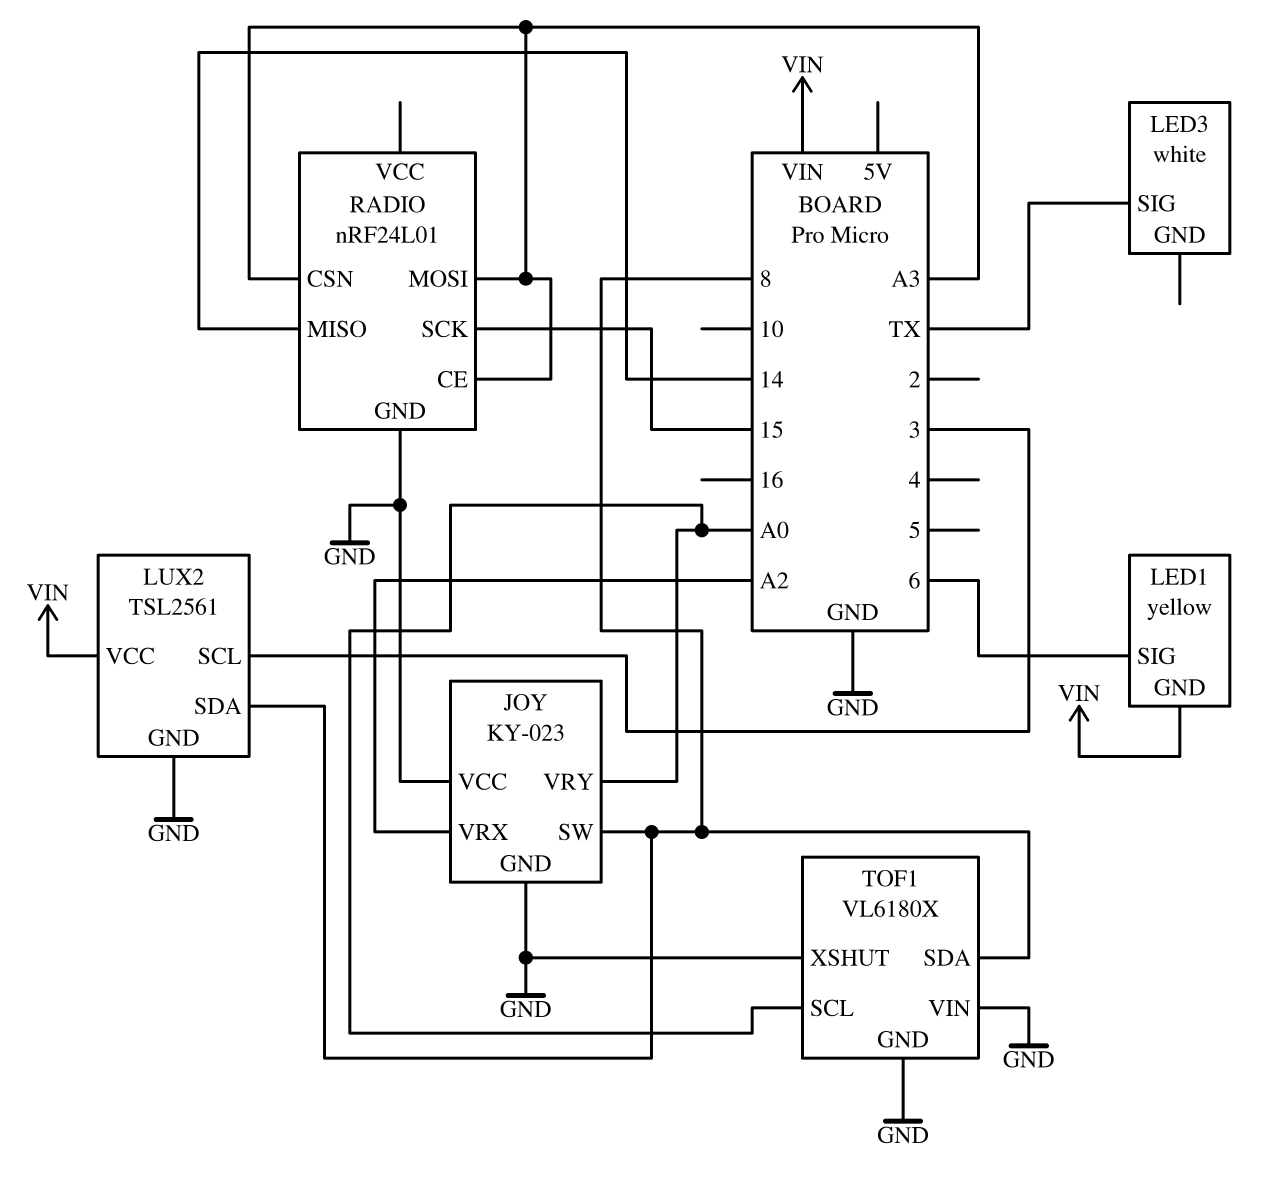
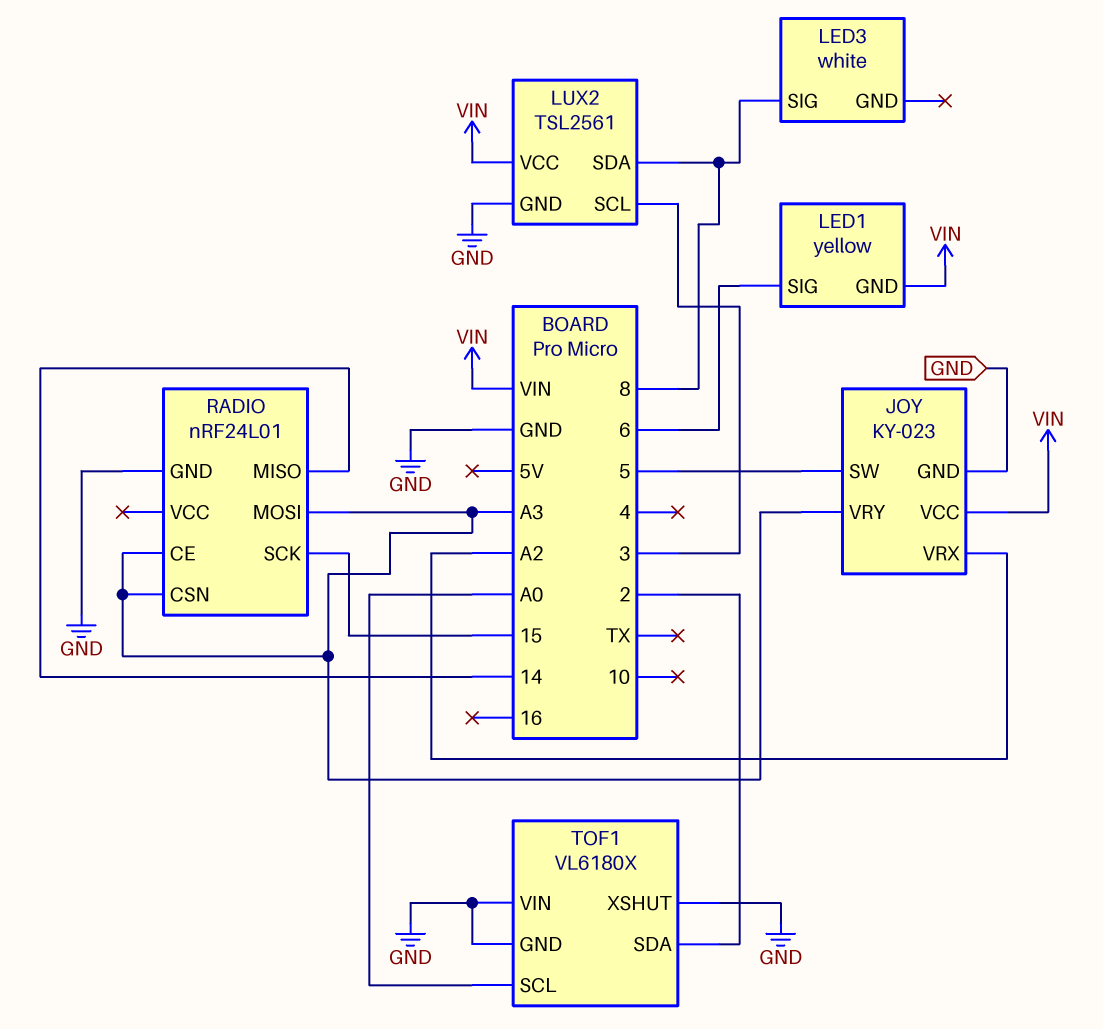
JOY pin SW: 8 -> 5
JOY pin VCC: GND -> VIN
JOY pin VRY: A0 -> A3
LED3 pin SIG: TX -> 8
TOF1 pin SDA: 8 -> 2

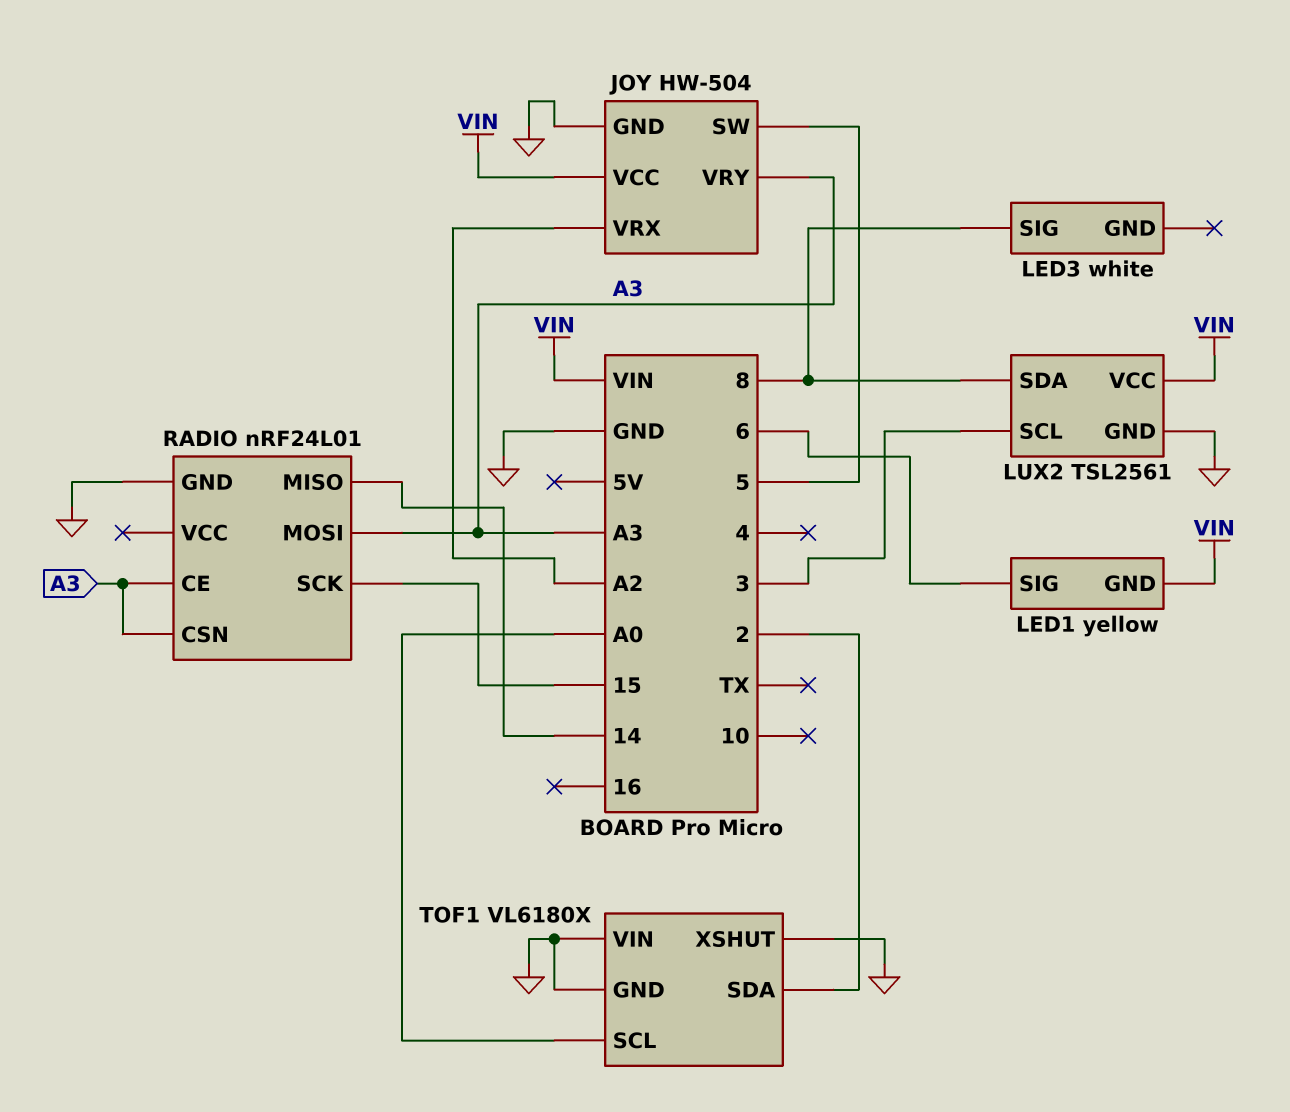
JOY: KY-023 -> HW-504

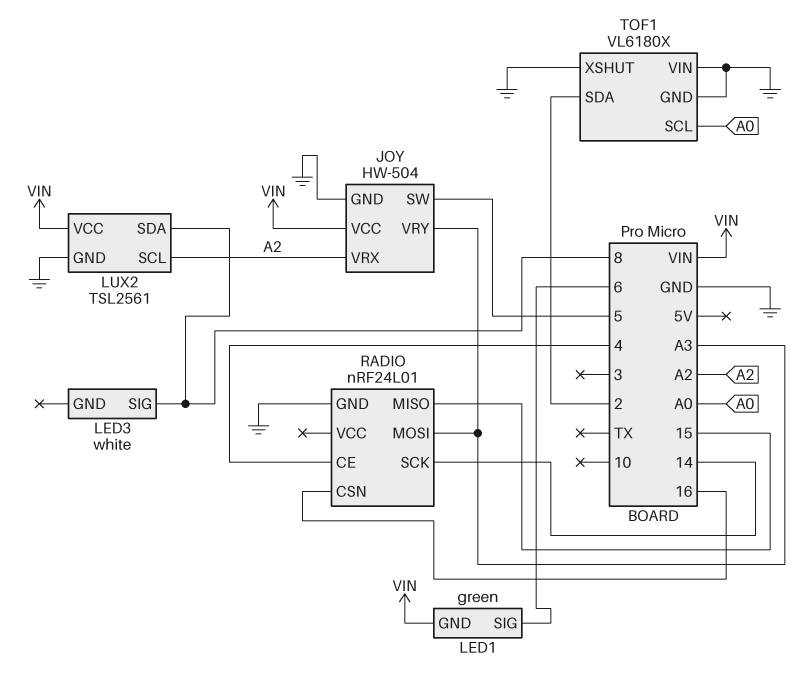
LED1: yellow -> green
LUX2 pin SCL: 3 -> A2
RADIO pin CE: A3 -> 4
RADIO pin CSN: A3 -> 16
RADIO pin MISO: 14 -> 15
RADIO pin SCK: 15 -> 14

